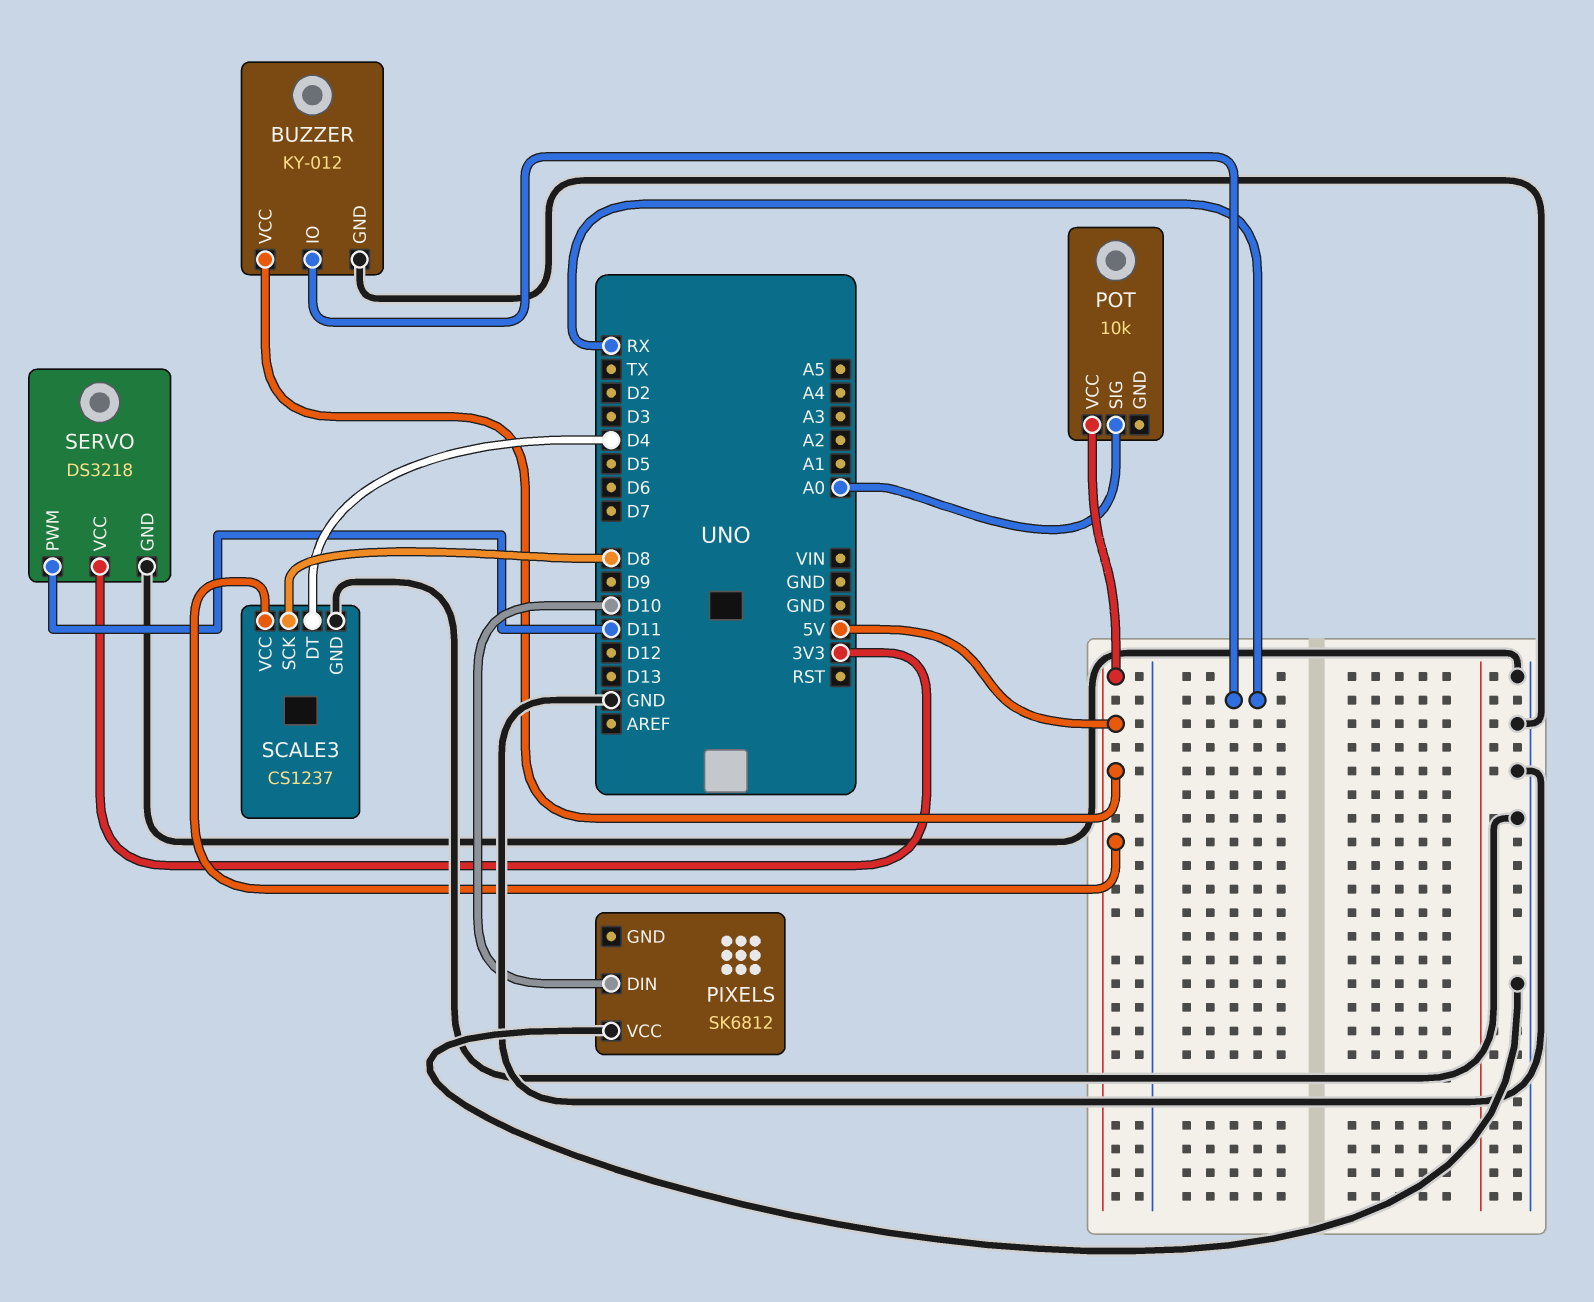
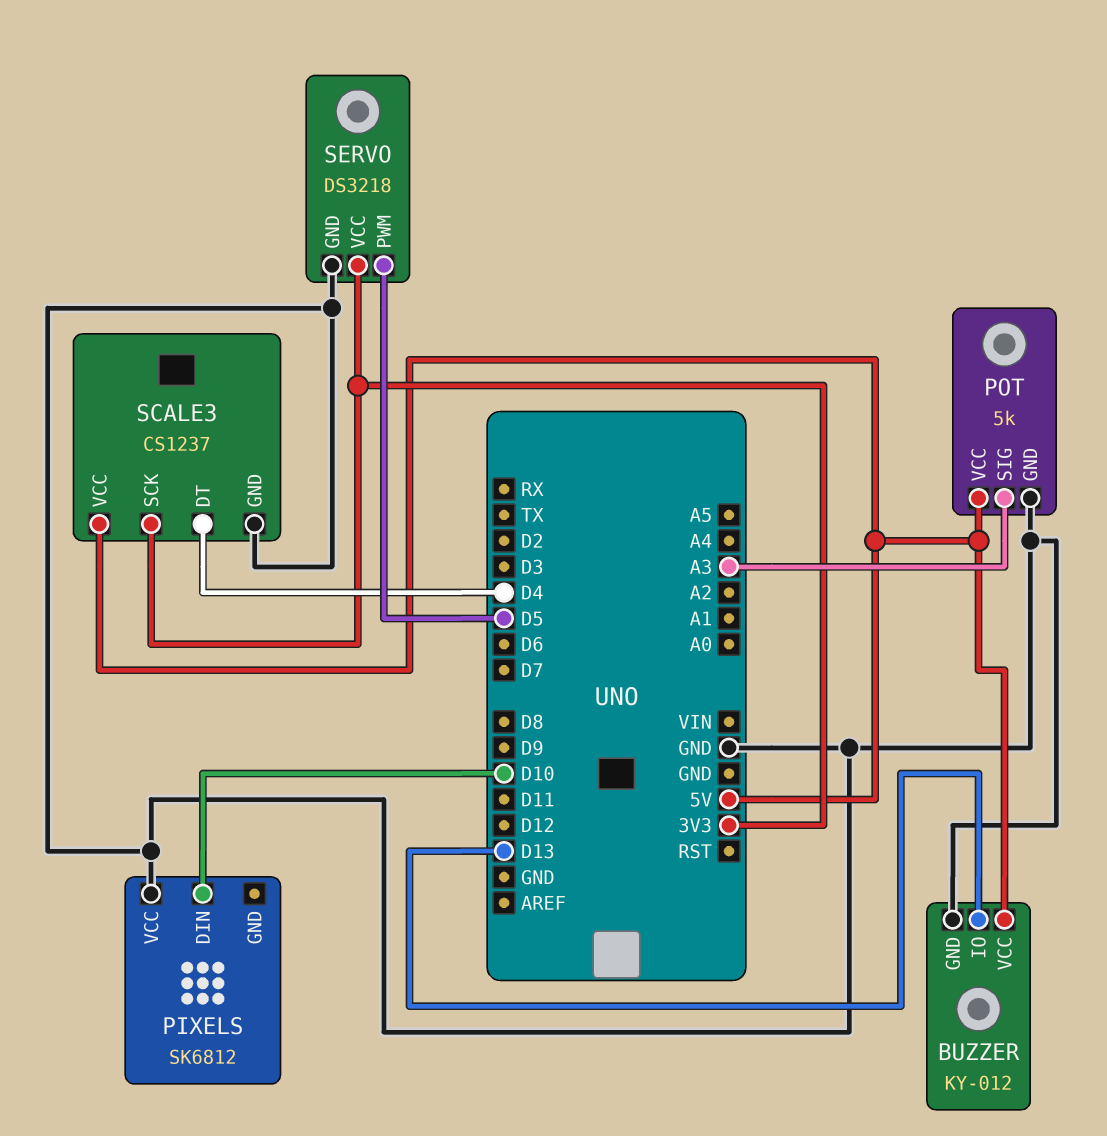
BUZZER pin IO: RX -> D13
POT: 10k -> 5k
POT pin GND: none -> GND
POT pin SIG: A0 -> A3
SCALE3 pin SCK: D8 -> 3V3
SERVO pin PWM: D11 -> D5

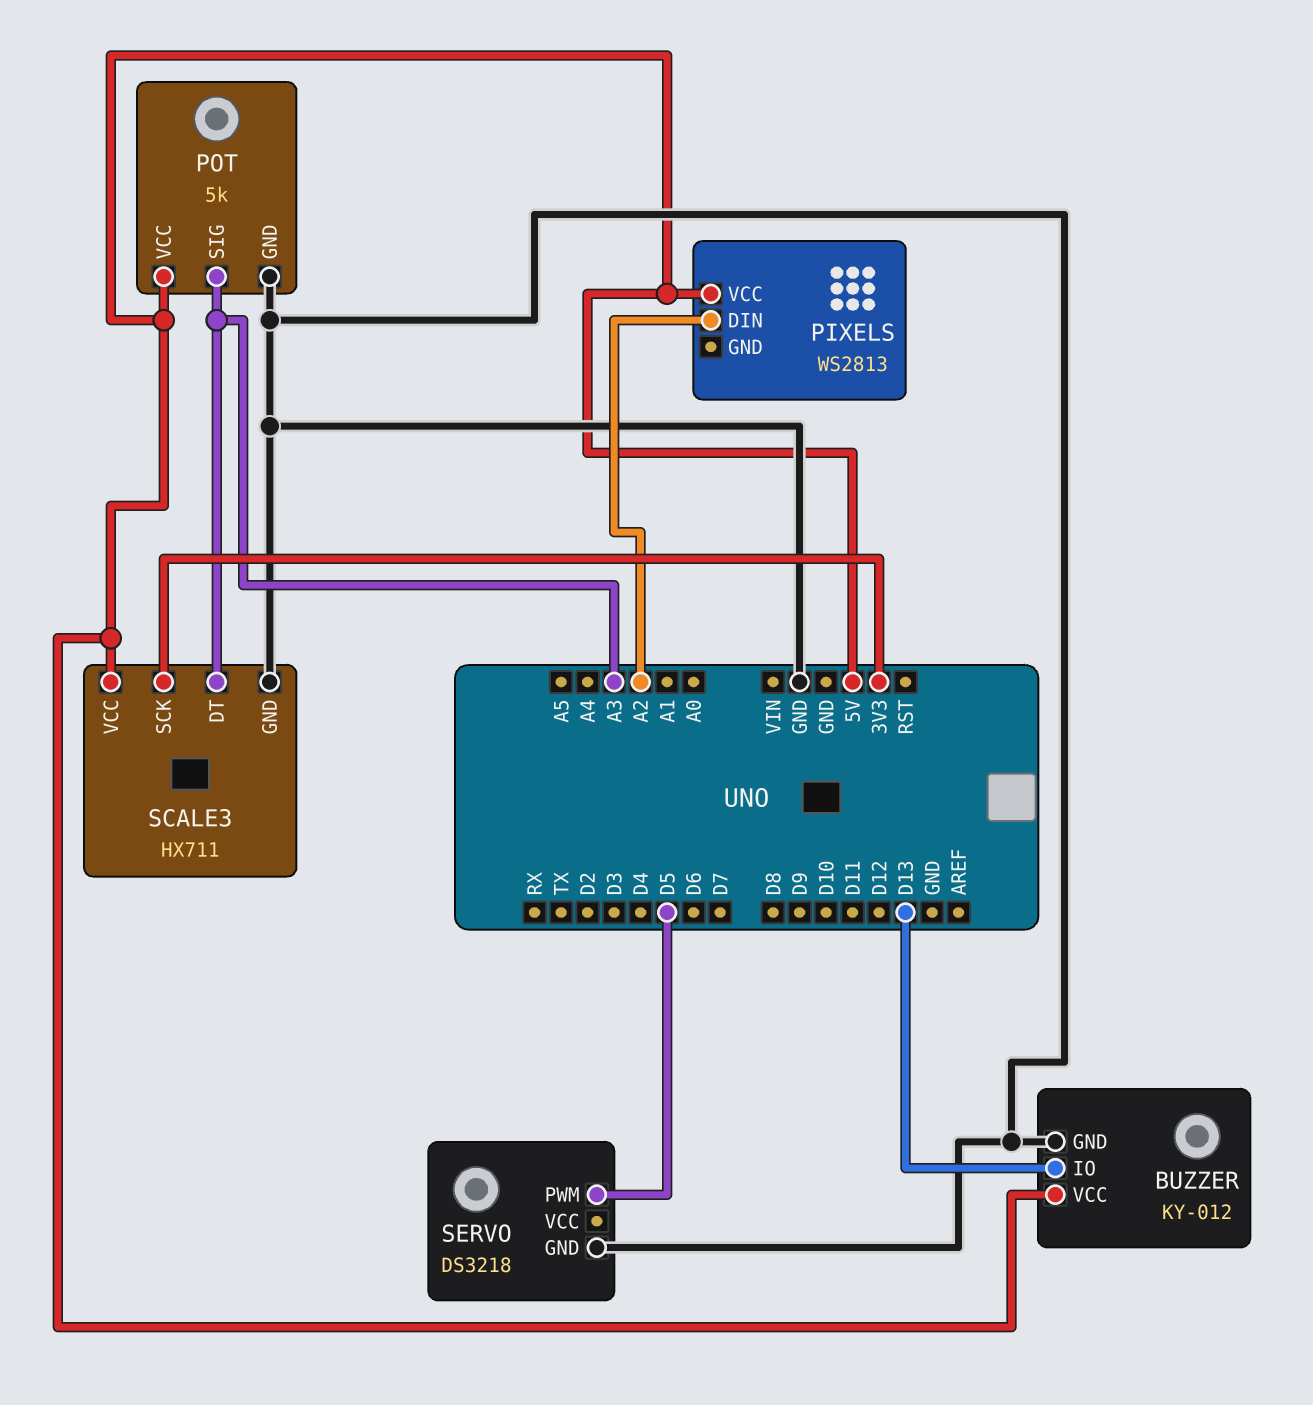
PIXELS: SK6812 -> WS2813
PIXELS pin DIN: D10 -> A2
PIXELS pin VCC: GND -> 5V
SCALE3: CS1237 -> HX711
SCALE3 pin DT: D4 -> A3
SERVO pin VCC: 3V3 -> none

